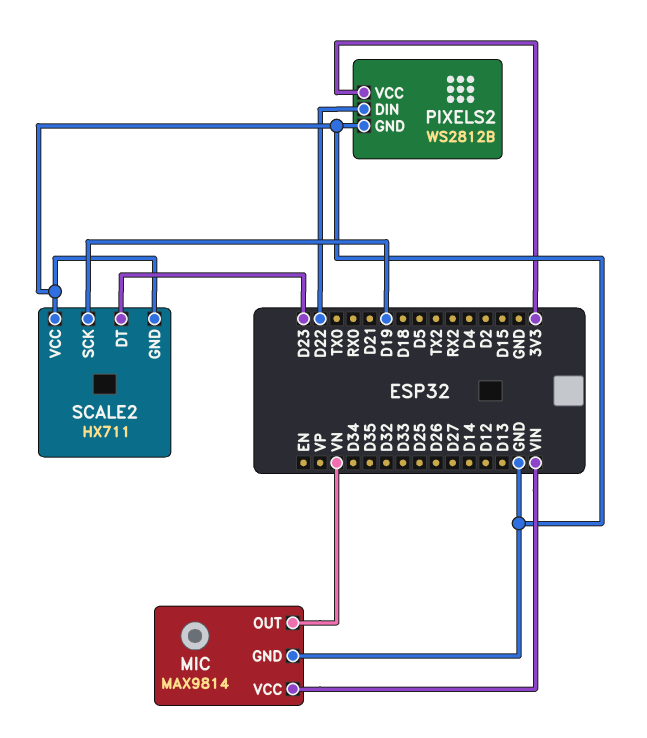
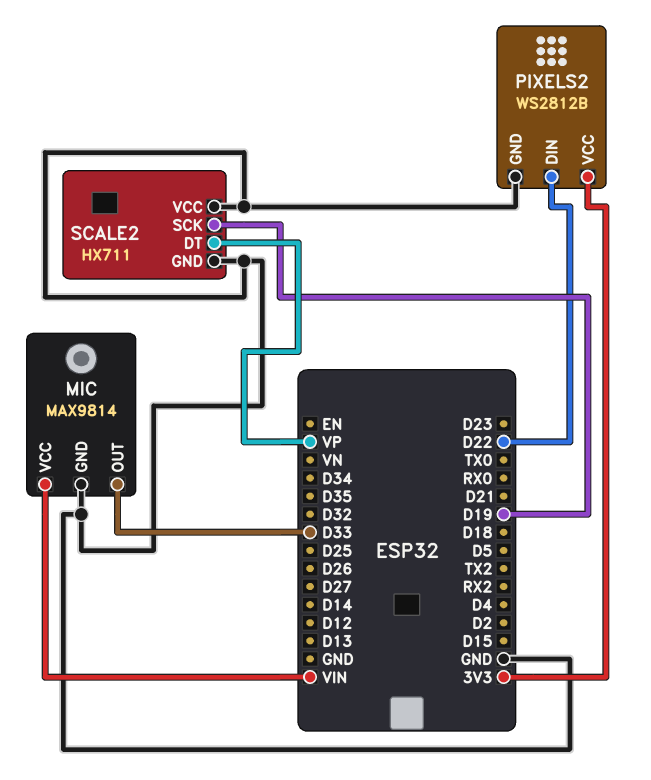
MIC pin OUT: VN -> D33
SCALE2 pin DT: D23 -> VP

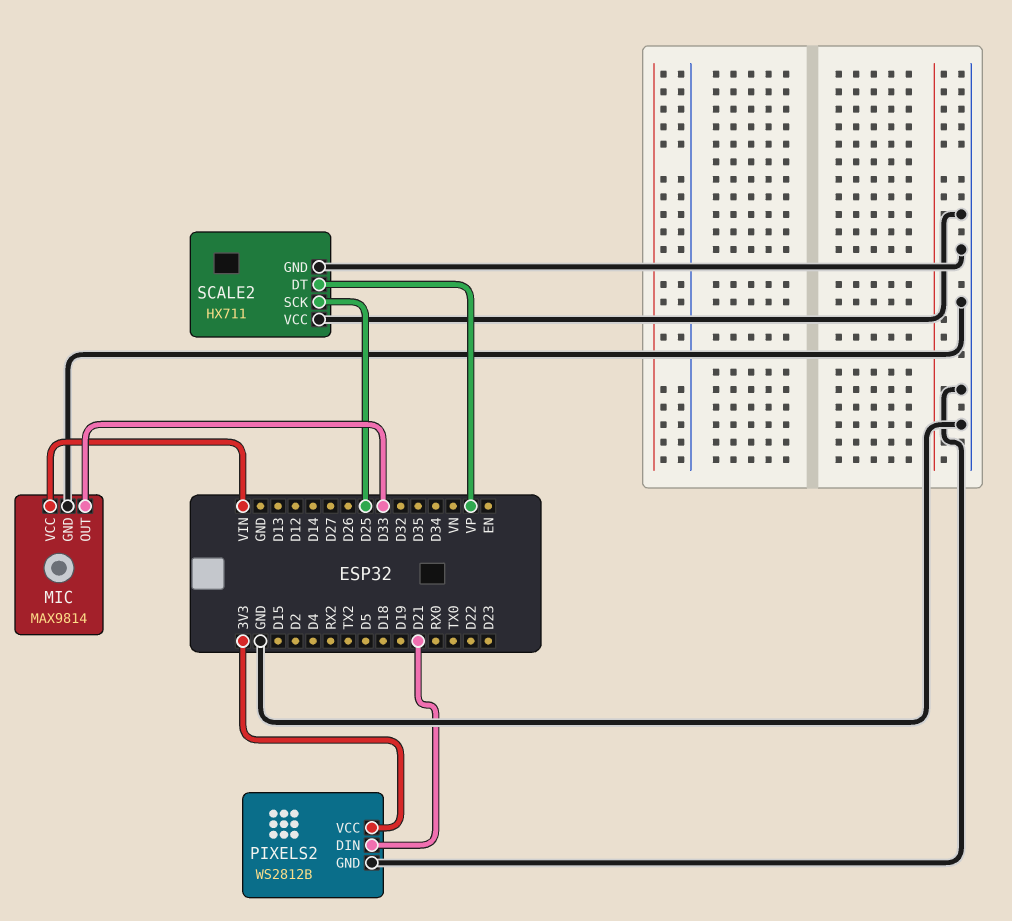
PIXELS2 pin DIN: D22 -> D21
SCALE2 pin SCK: D19 -> D25

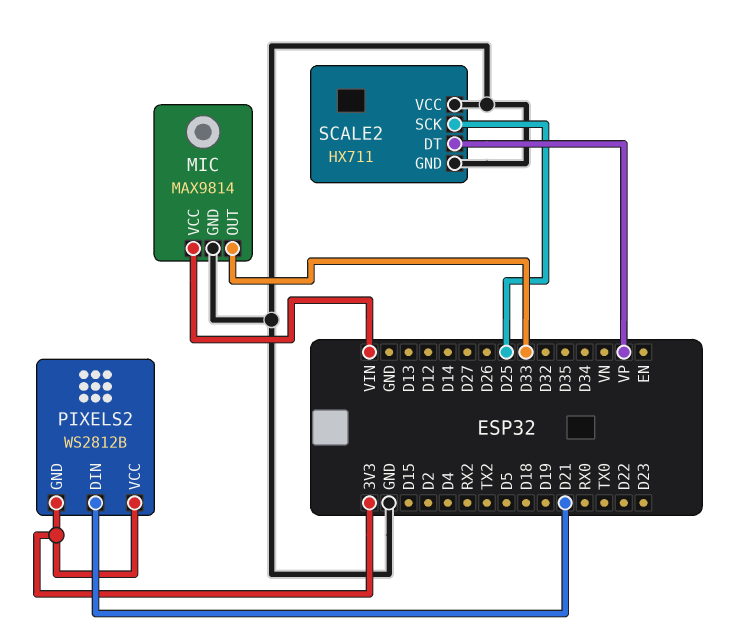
PIXELS2 pin GND: GND -> 3V3

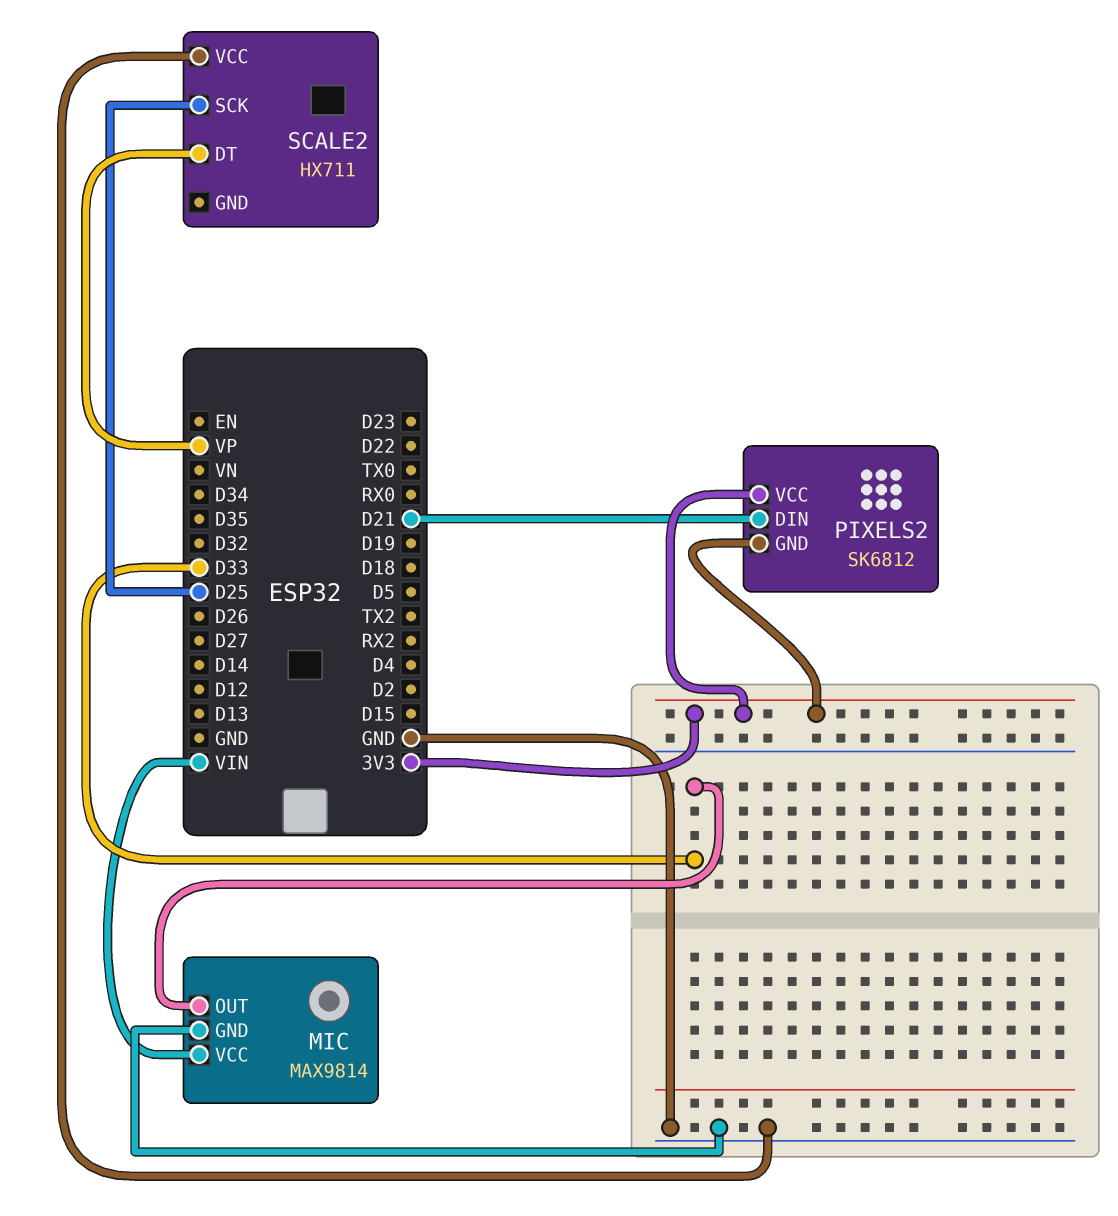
PIXELS2: WS2812B -> SK6812
SCALE2 pin GND: GND -> none

